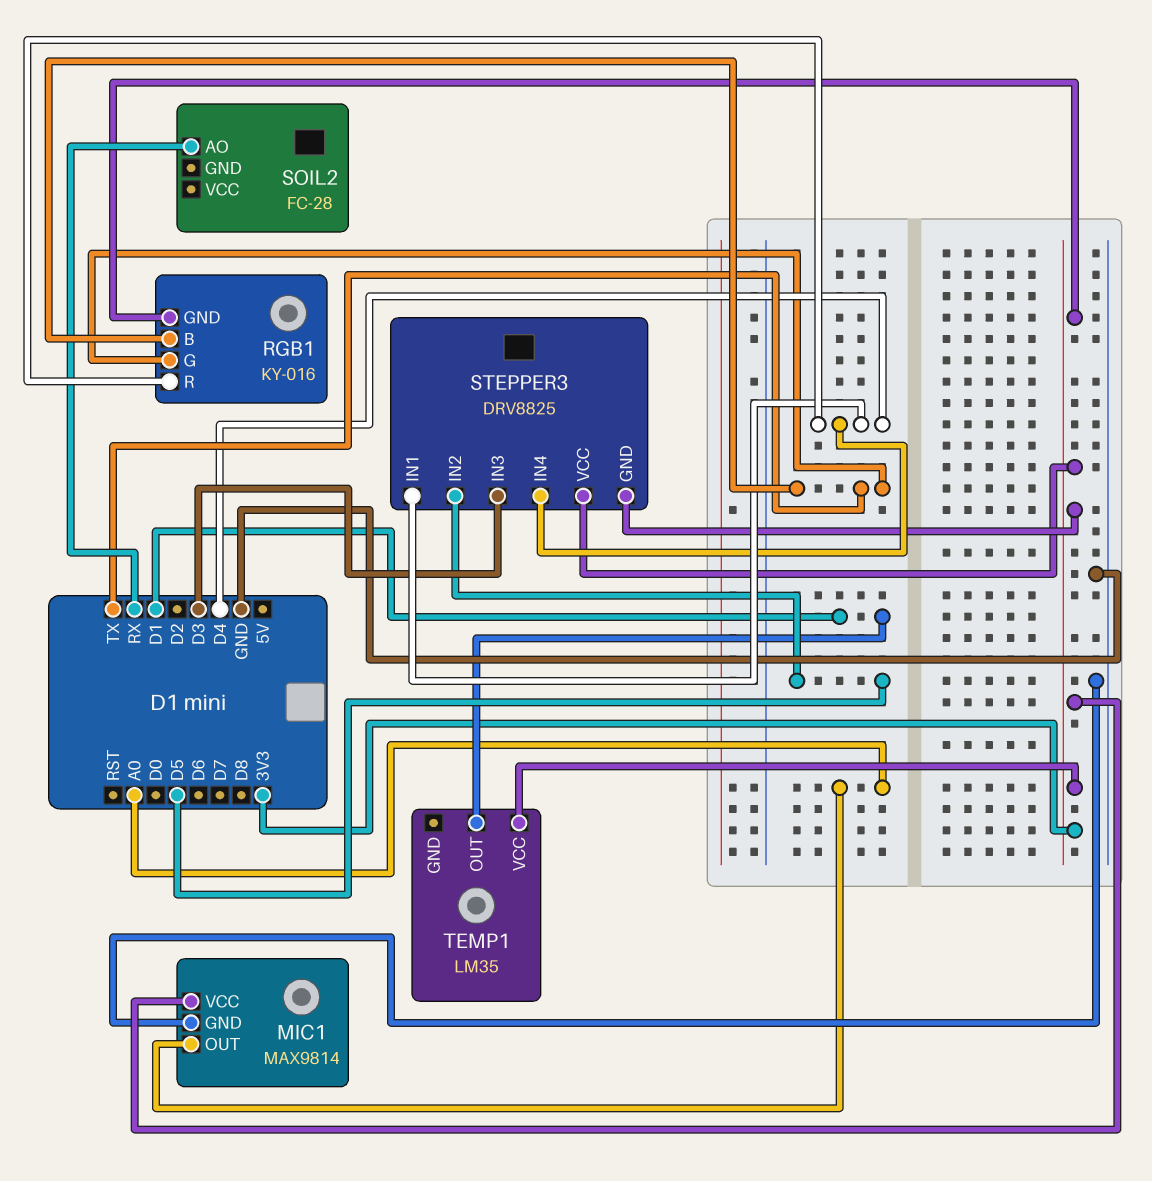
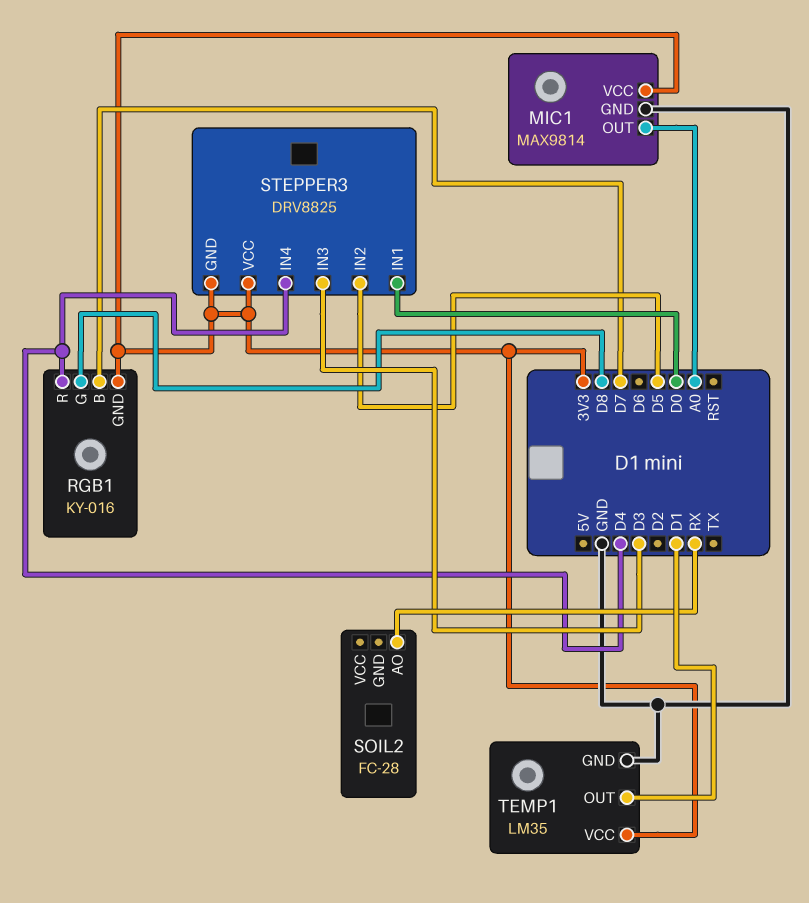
RGB1 pin B: TX -> D7
RGB1 pin G: TX -> D8
STEPPER3 pin IN1: D4 -> D0
TEMP1 pin GND: none -> GND

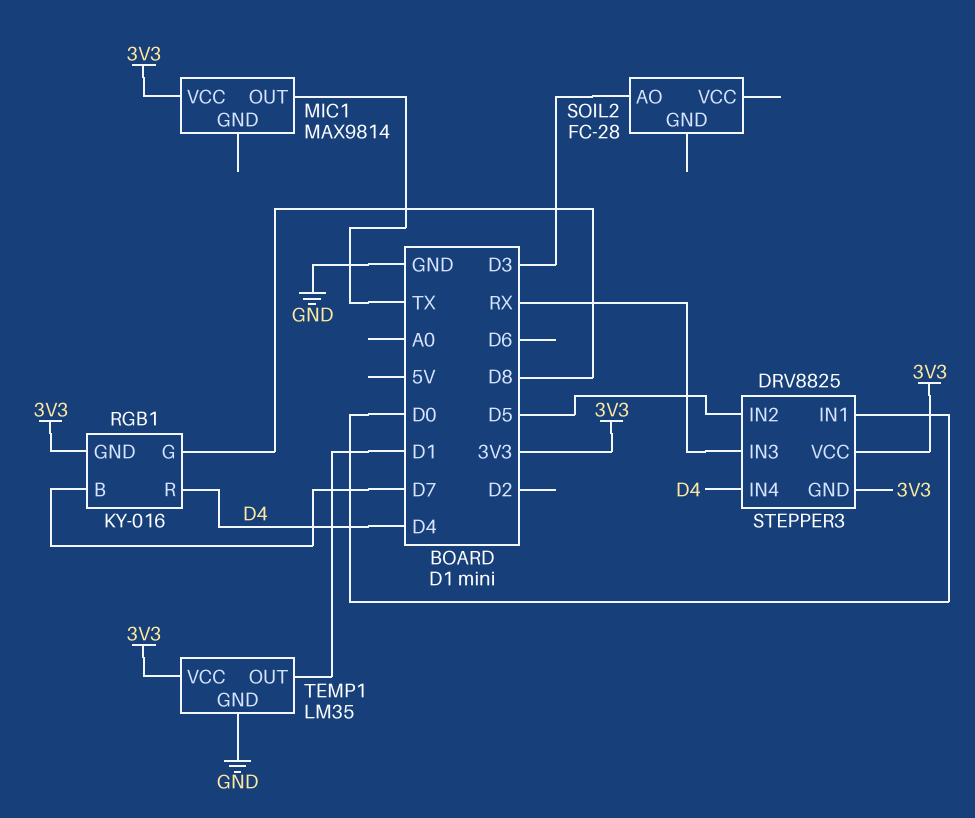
MIC1 pin GND: GND -> none
MIC1 pin OUT: A0 -> TX
SOIL2 pin AO: RX -> D3
STEPPER3 pin IN3: D3 -> RX

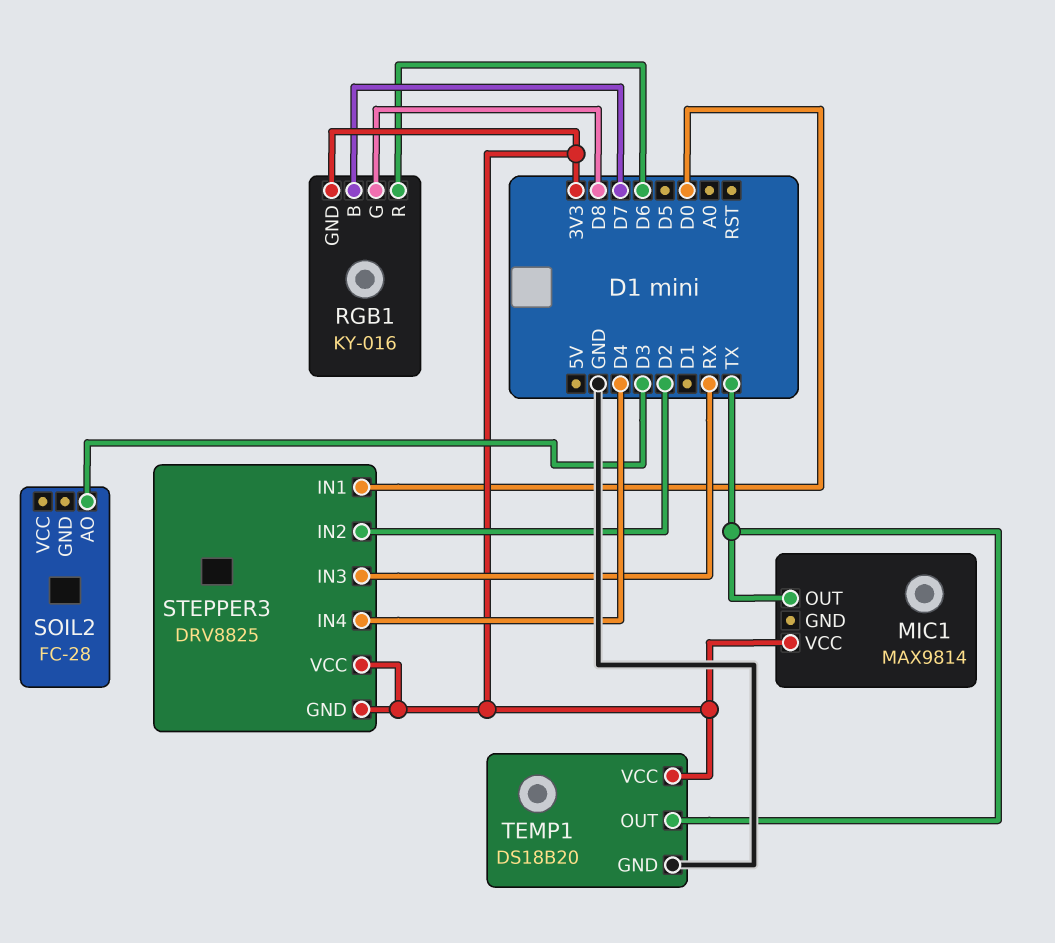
RGB1 pin R: D4 -> D6
STEPPER3 pin IN2: D5 -> D2
TEMP1: LM35 -> DS18B20
TEMP1 pin OUT: D1 -> TX

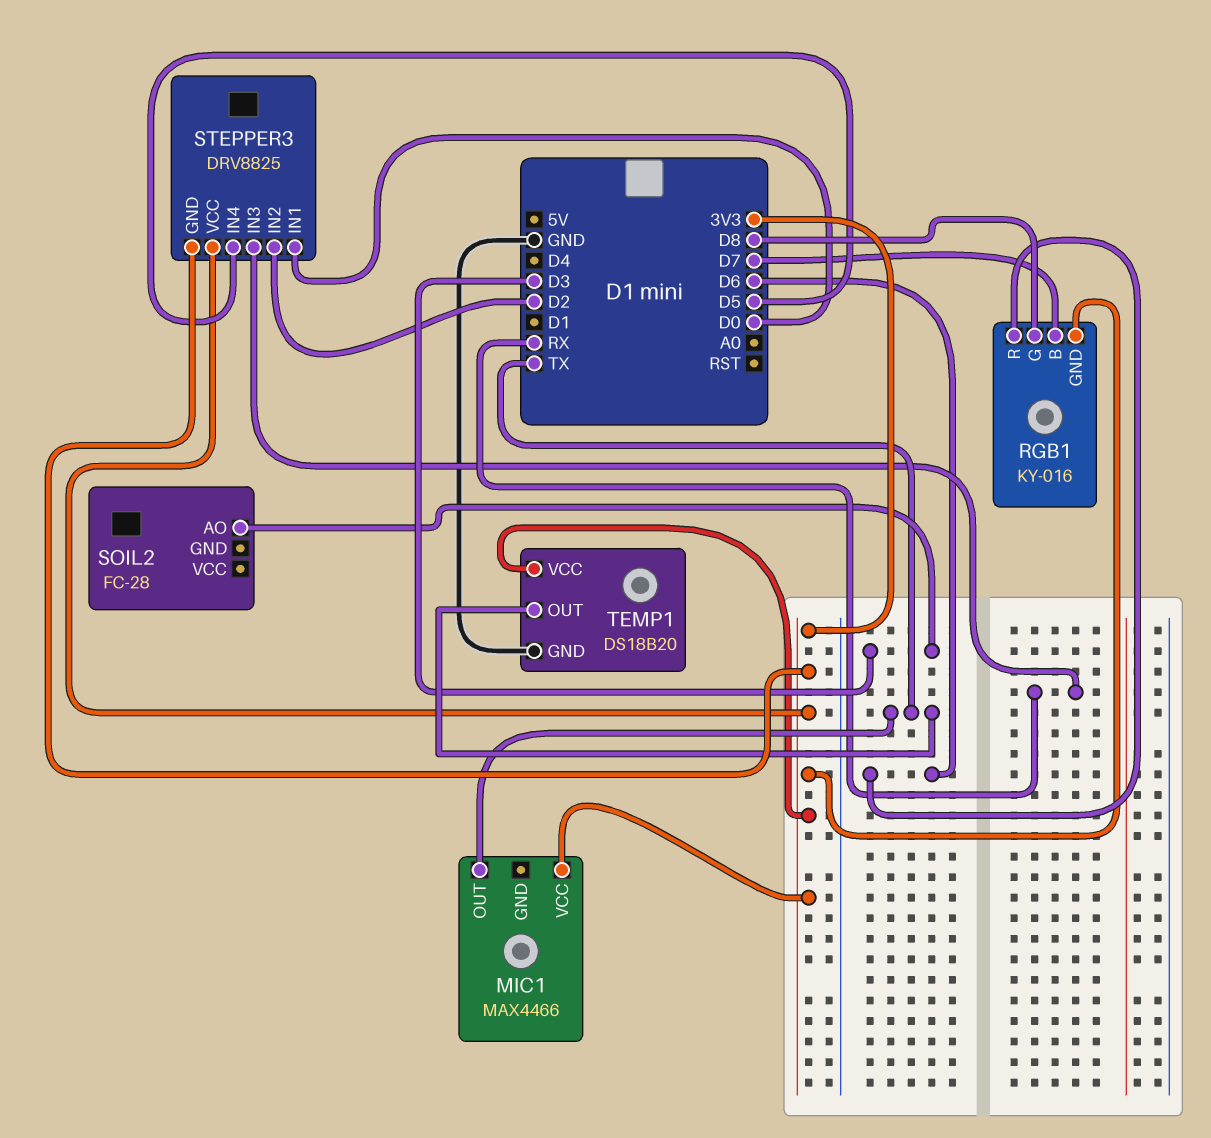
MIC1: MAX9814 -> MAX4466
STEPPER3 pin IN4: D4 -> D5

